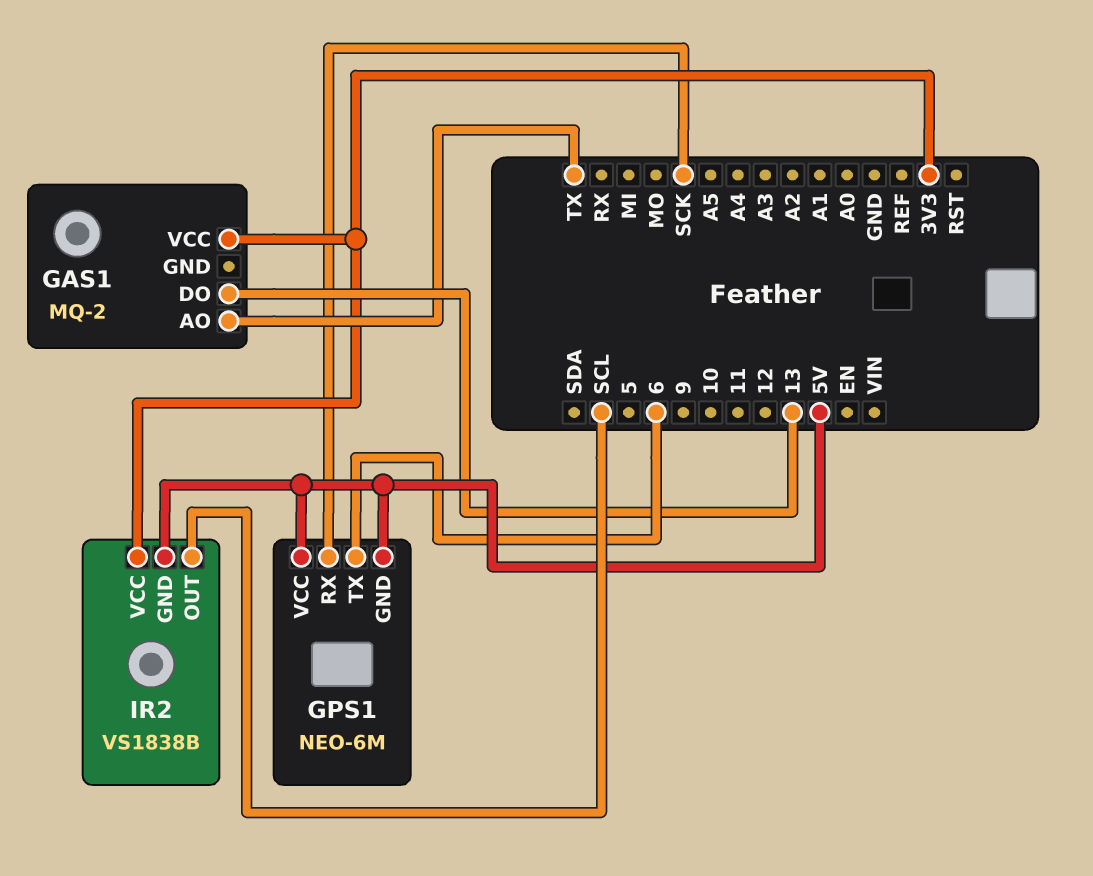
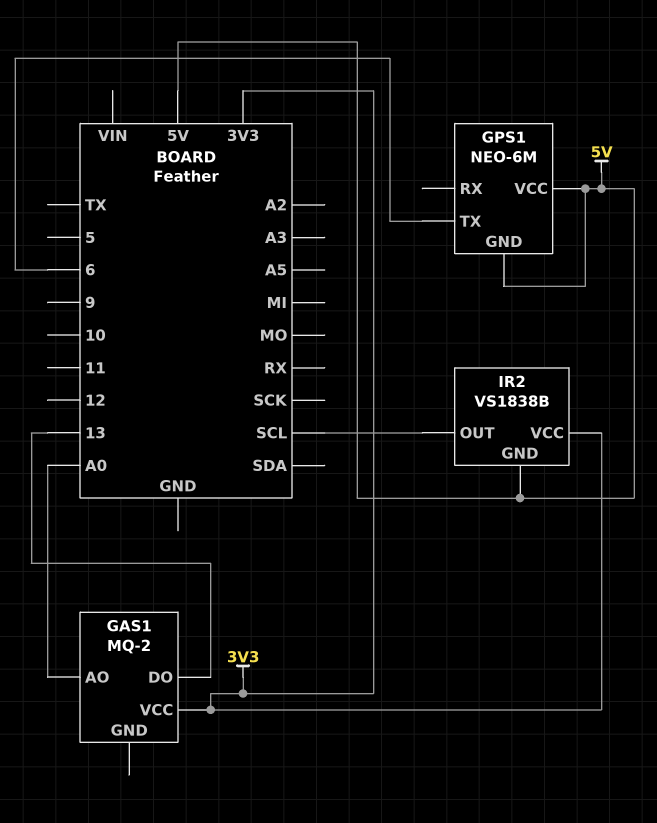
GAS1 pin AO: TX -> A0
GPS1 pin RX: SCK -> none

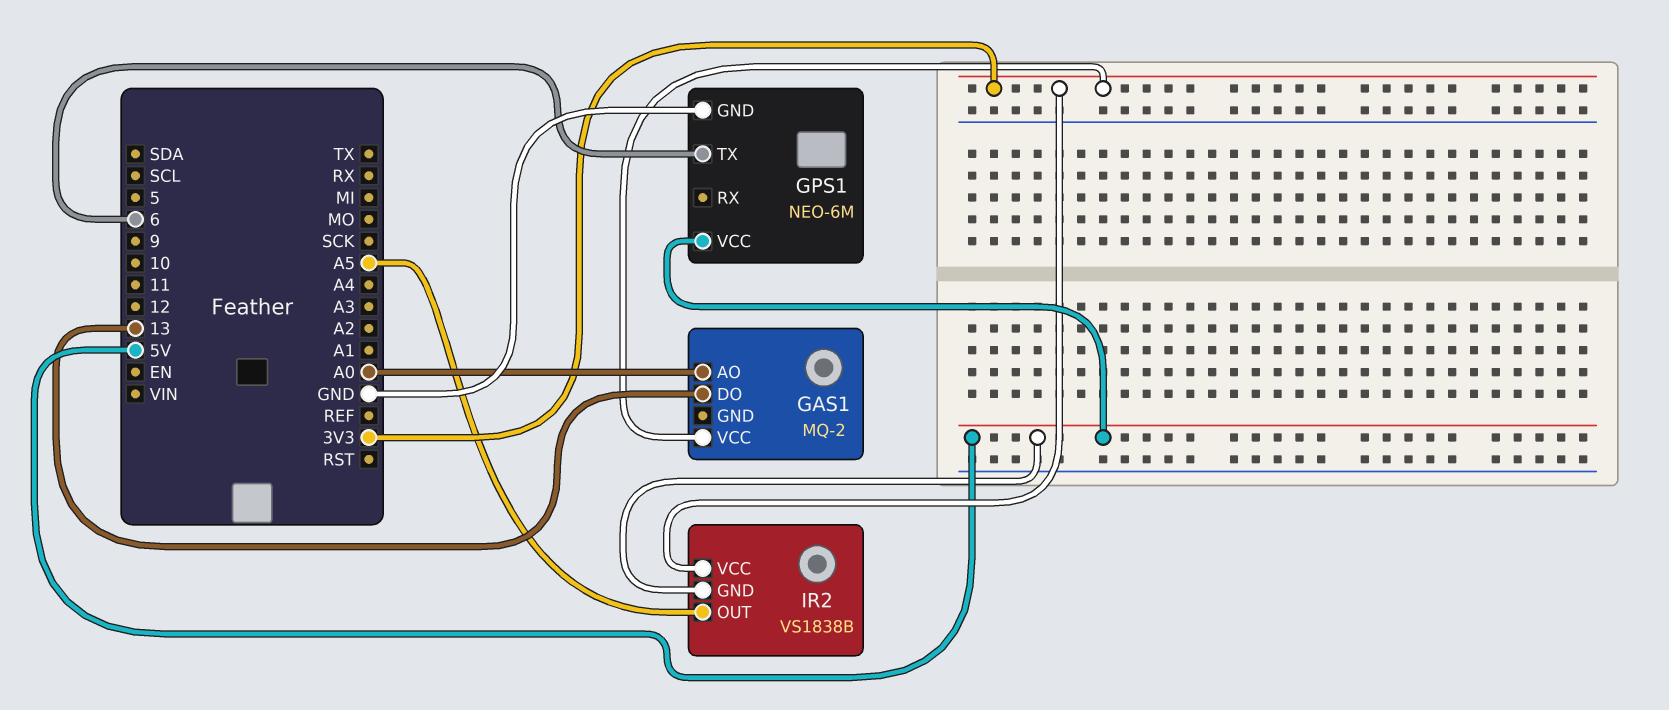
GPS1 pin GND: 5V -> GND
IR2 pin OUT: SCL -> A5

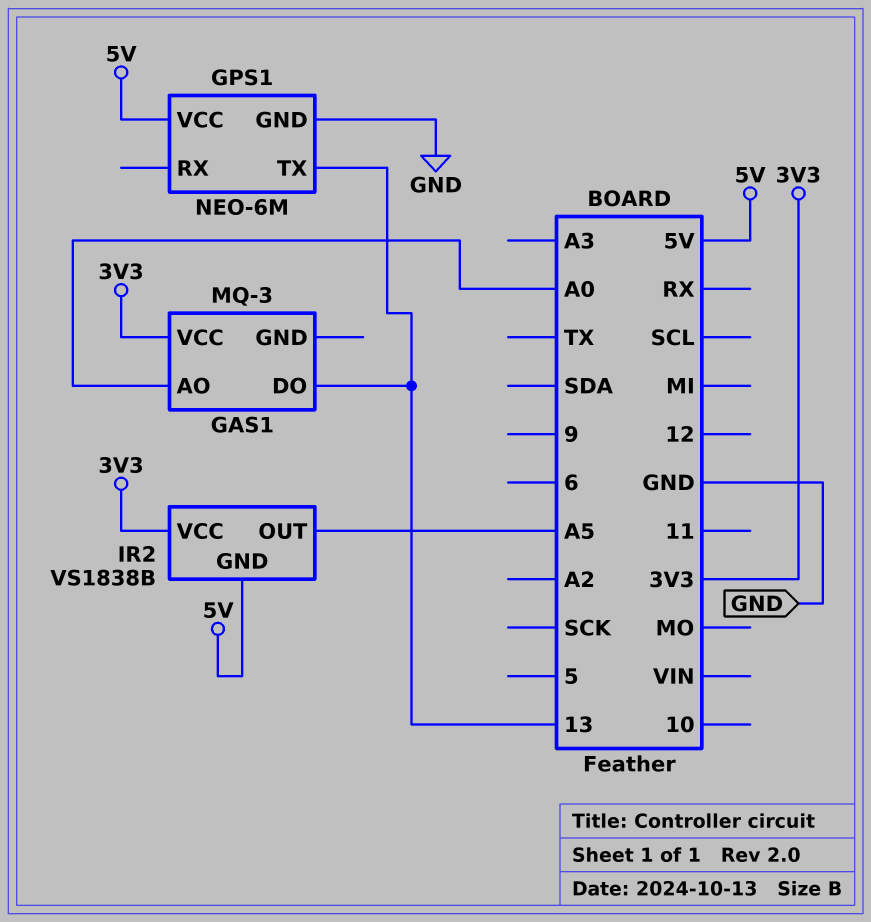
GAS1: MQ-2 -> MQ-3
GPS1 pin TX: 6 -> 13

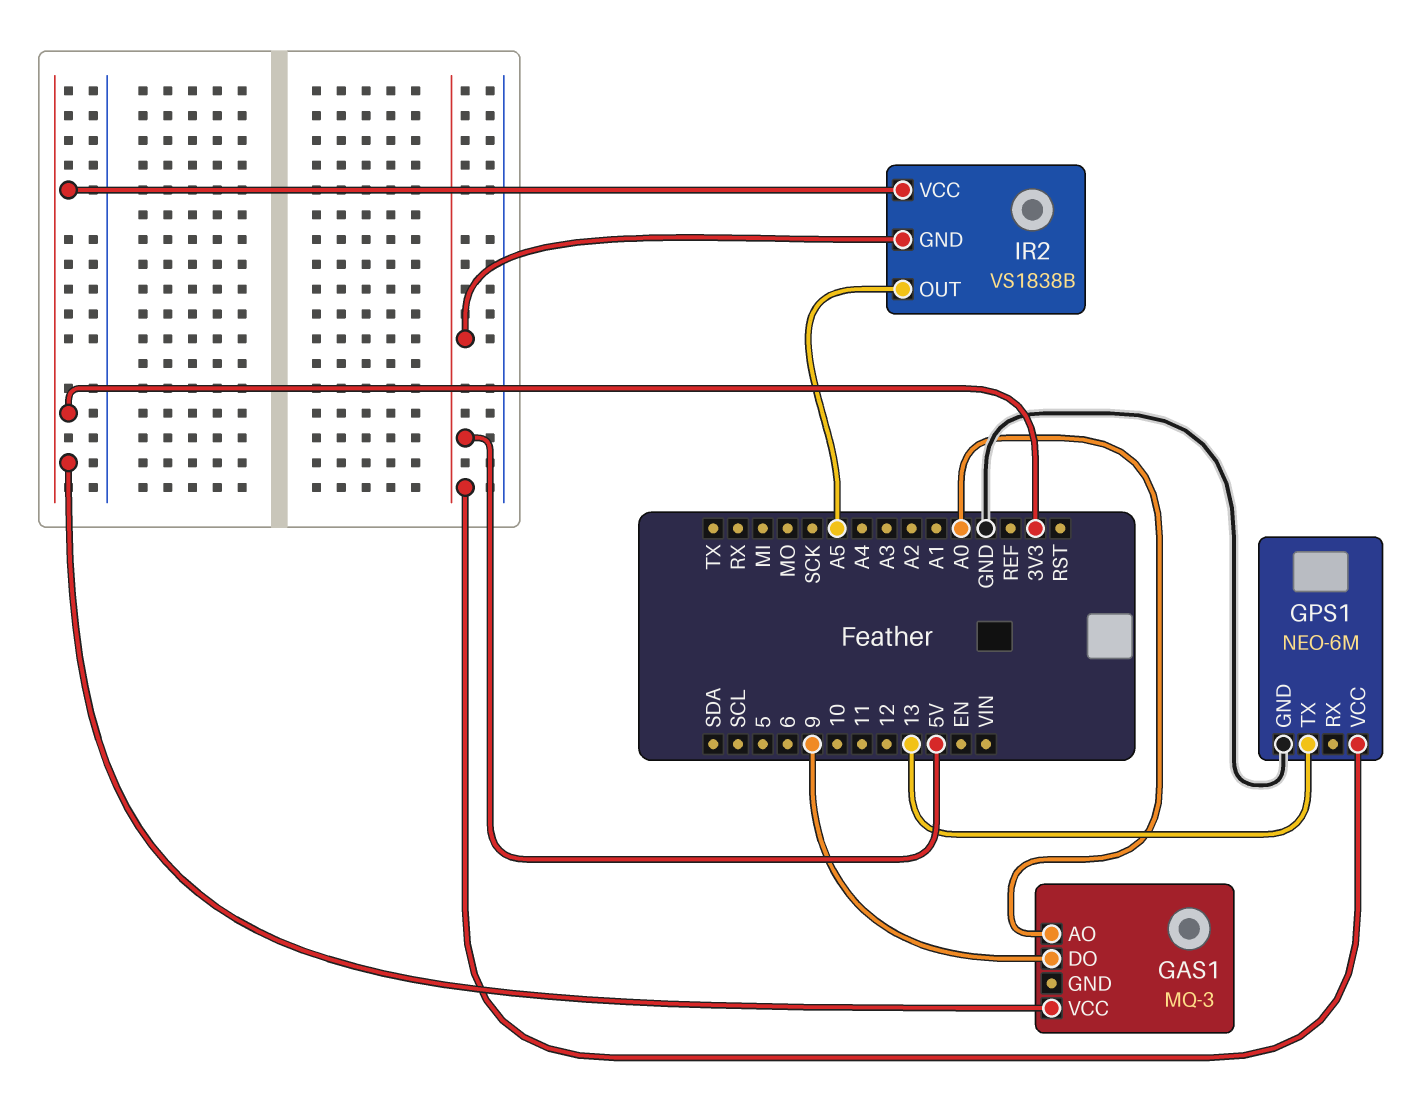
GAS1 pin DO: 13 -> 9

